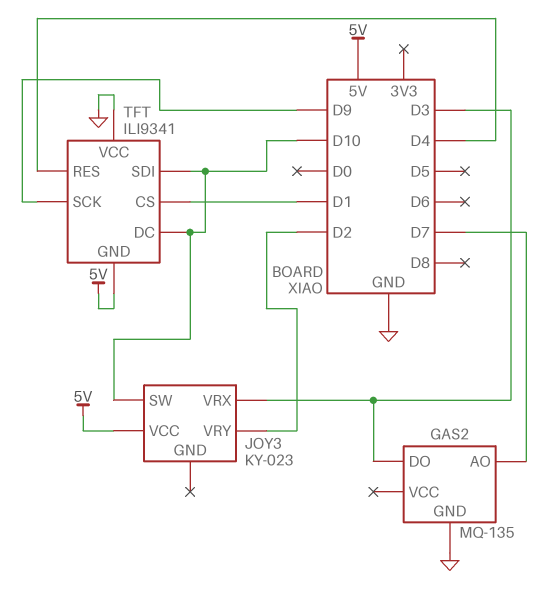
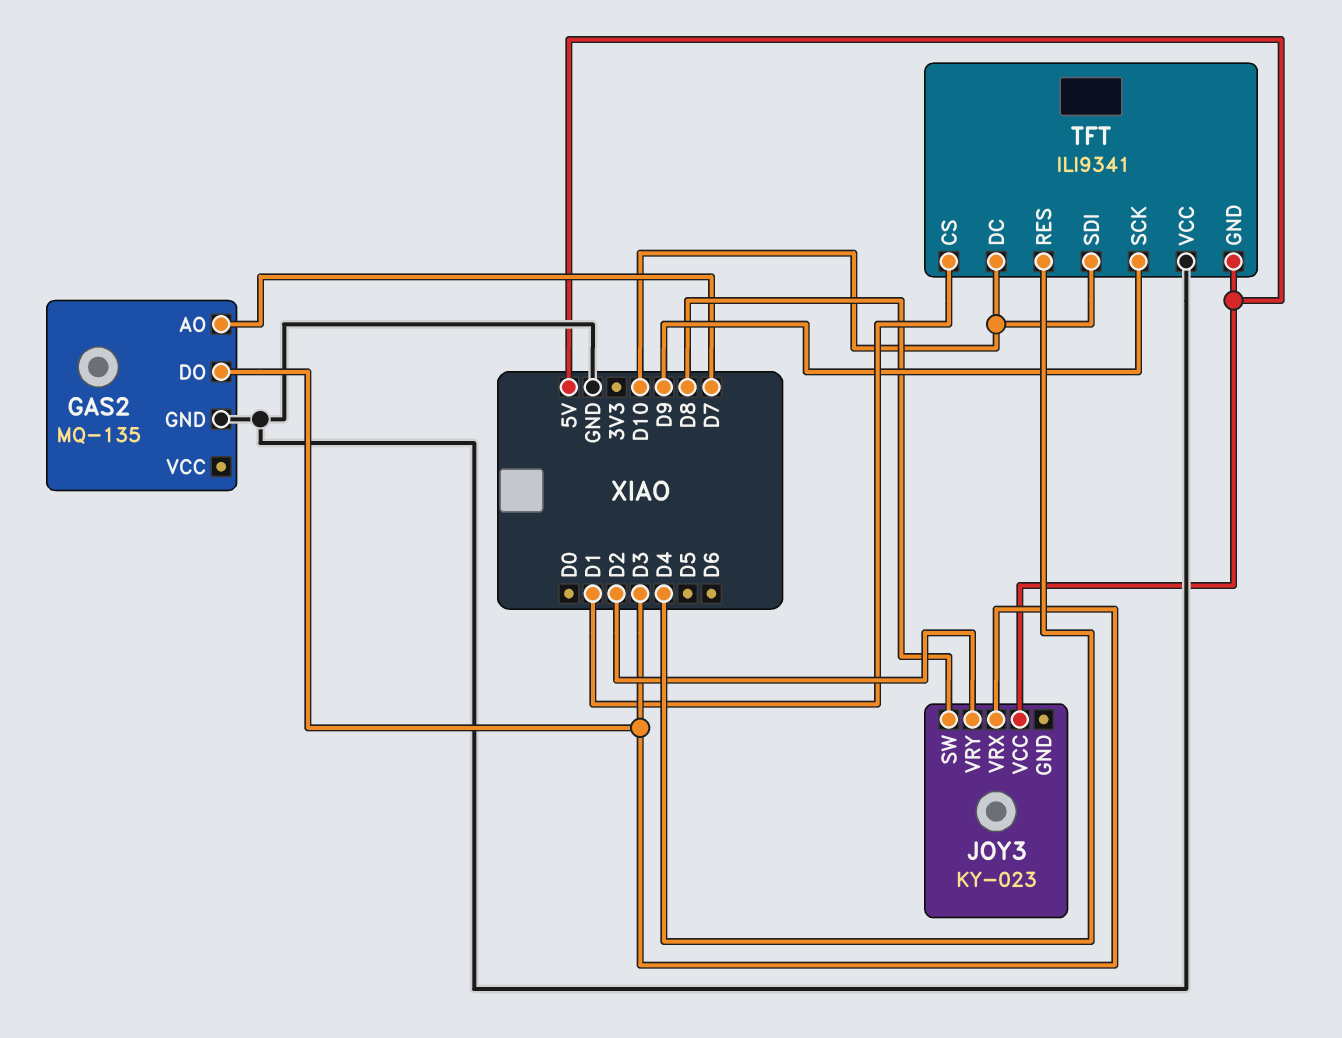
JOY3 pin SW: D10 -> D8

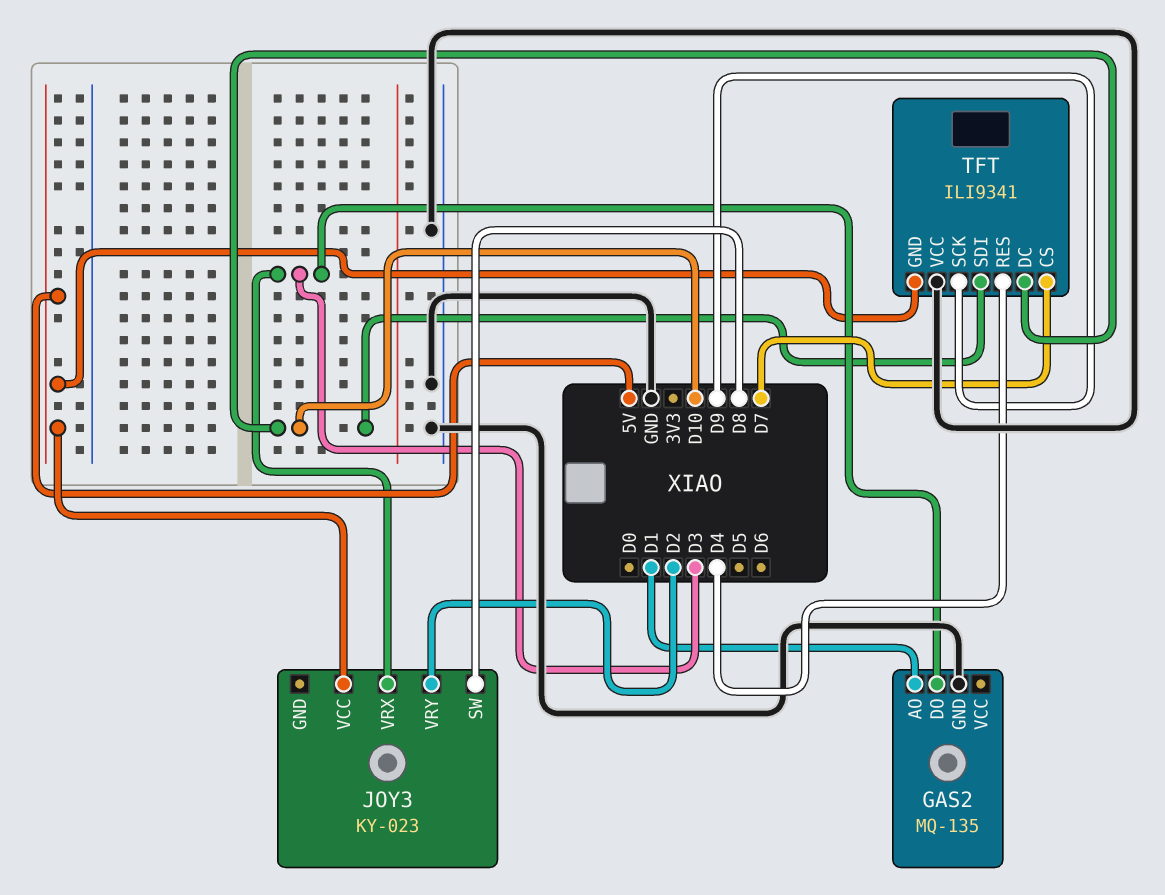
GAS2 pin AO: D7 -> D1
TFT pin CS: D1 -> D7

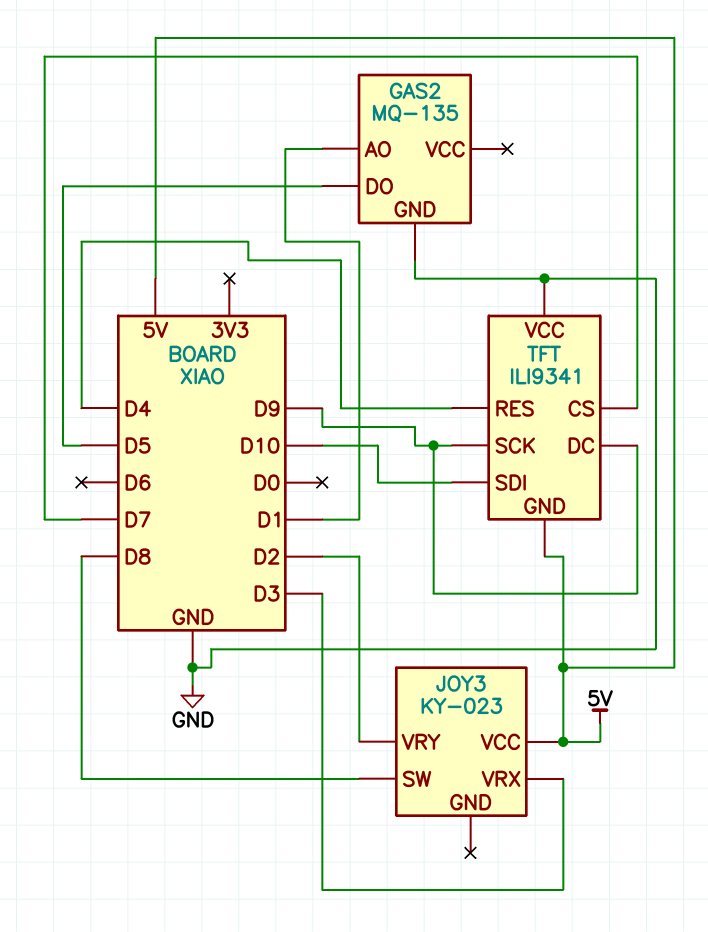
GAS2 pin DO: D3 -> D5
TFT pin DC: D10 -> D9

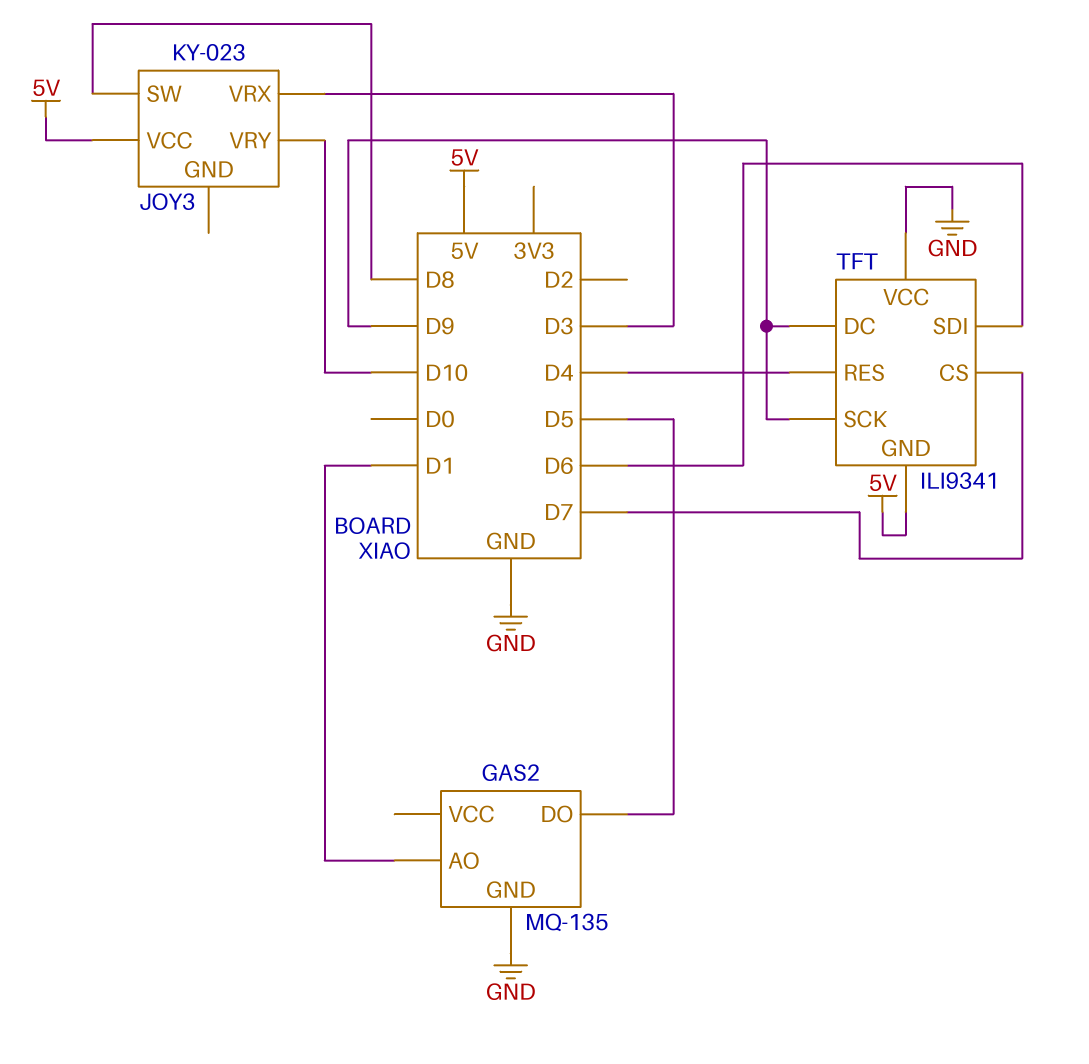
JOY3 pin VRY: D2 -> D10
TFT pin SDI: D10 -> D6

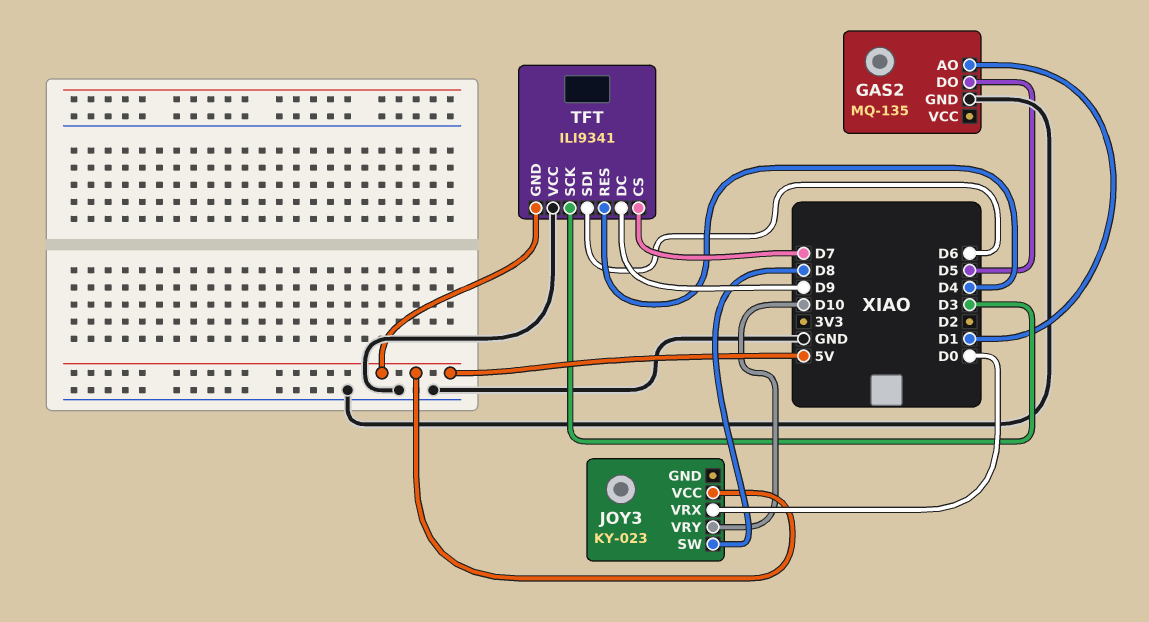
JOY3 pin VRX: D3 -> D0
TFT pin SCK: D9 -> D3

